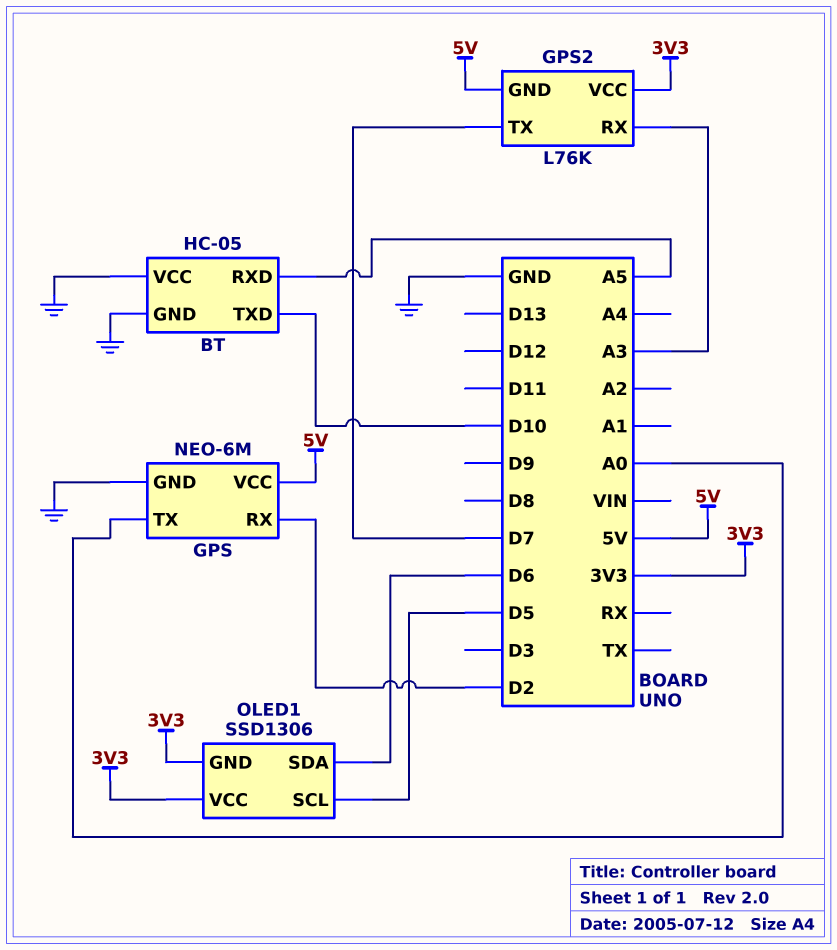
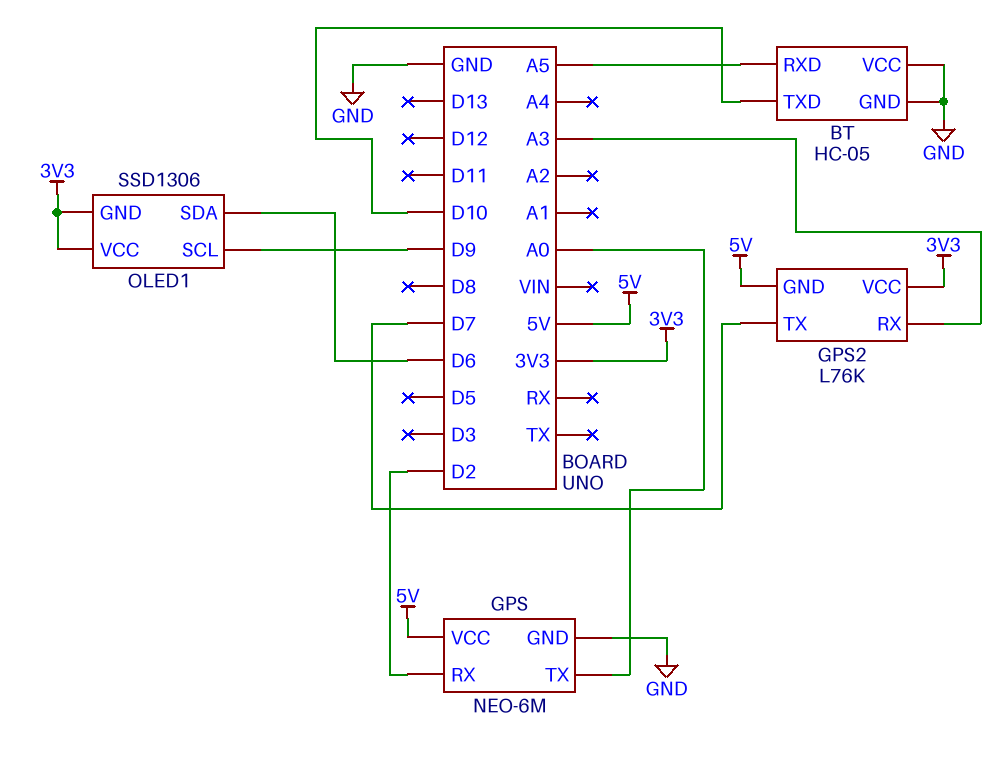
OLED1 pin SCL: D5 -> D9

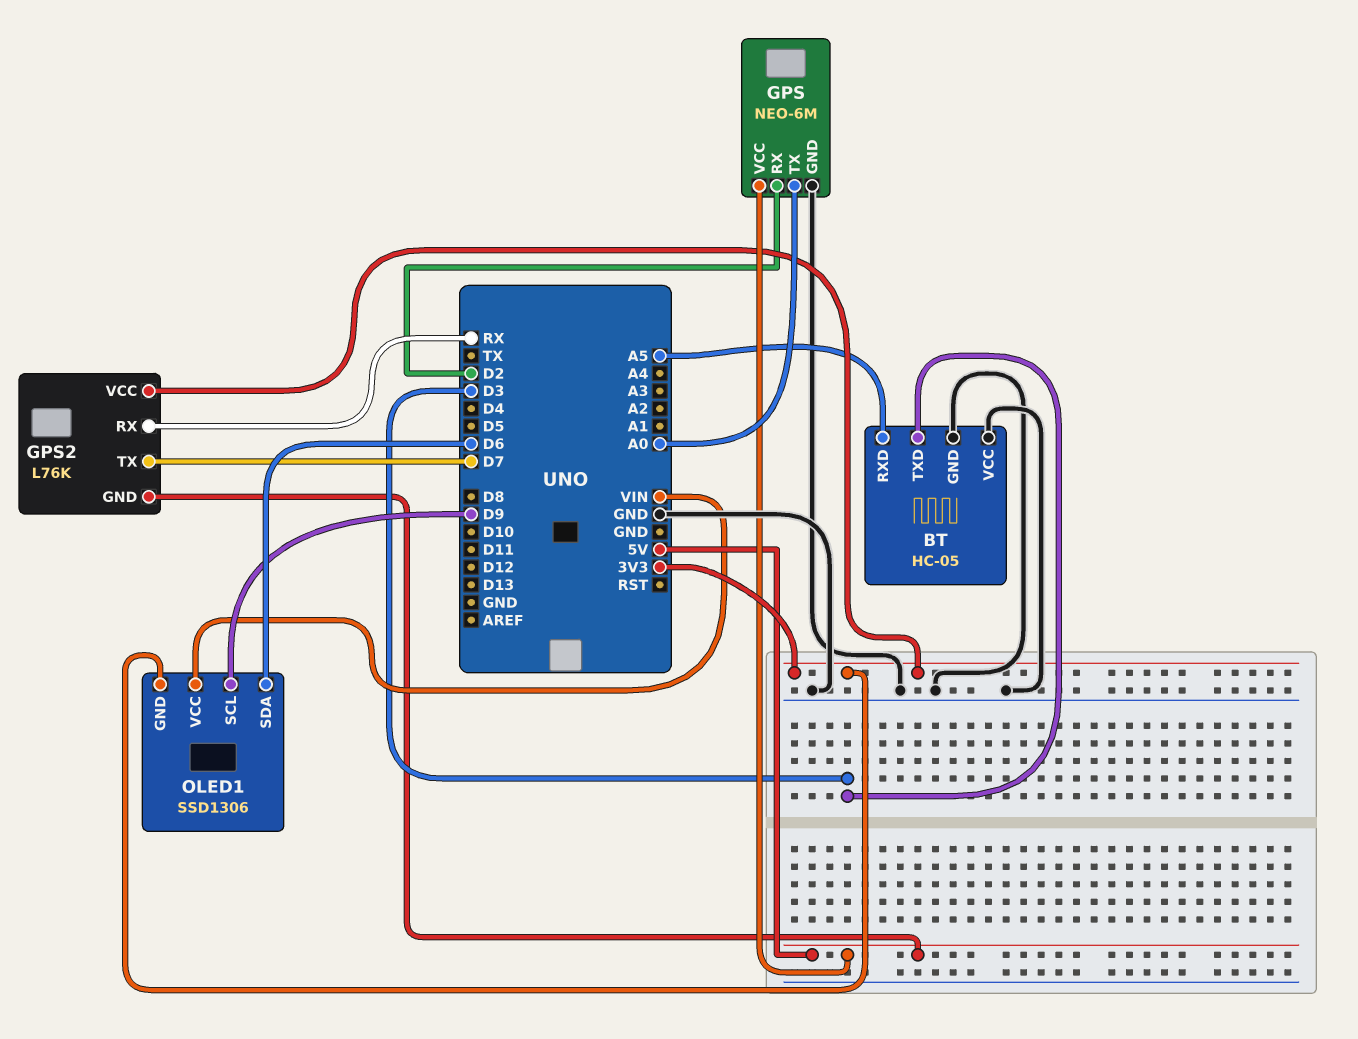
BT pin TXD: D10 -> D3
GPS2 pin RX: A3 -> RX
OLED1 pin VCC: 3V3 -> VIN

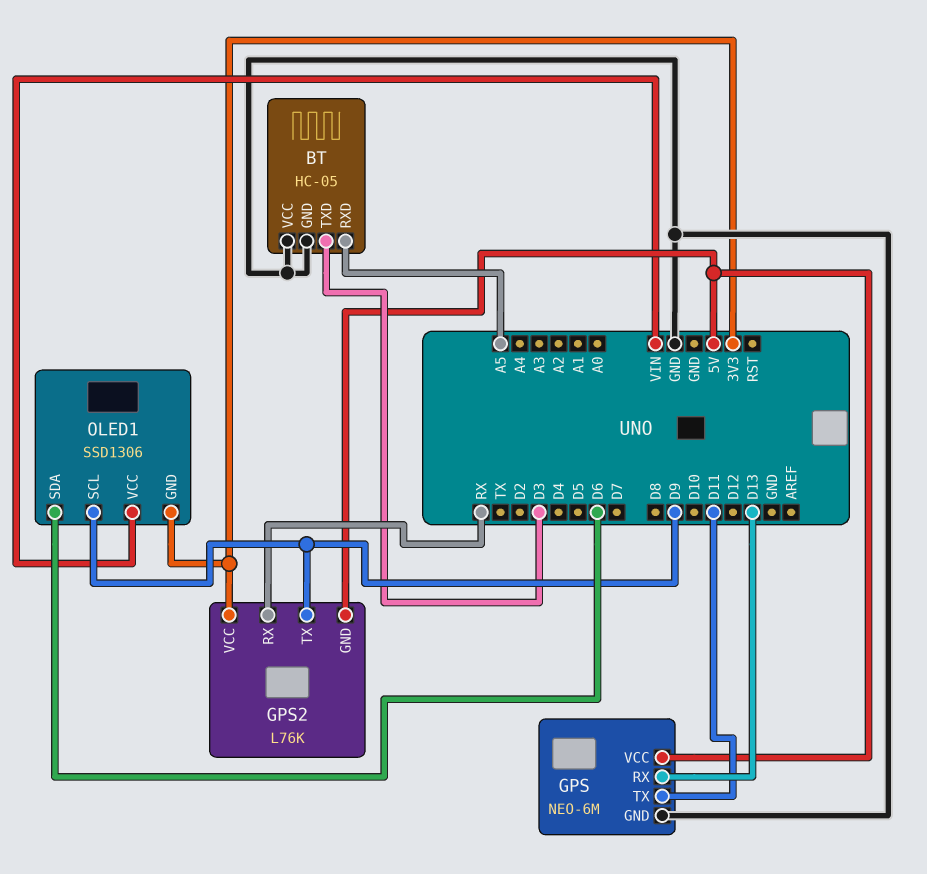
GPS pin RX: D2 -> D13
GPS pin TX: A0 -> D11
GPS2 pin TX: D7 -> D9

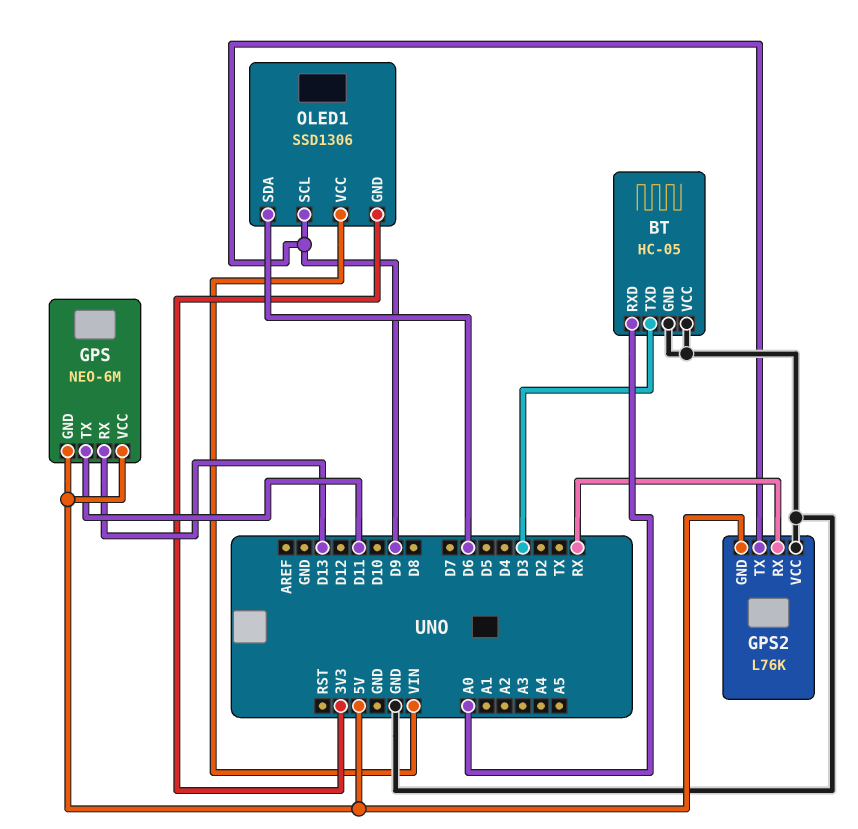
BT pin RXD: A5 -> A0
GPS pin GND: GND -> 5V
GPS2 pin VCC: 3V3 -> GND

